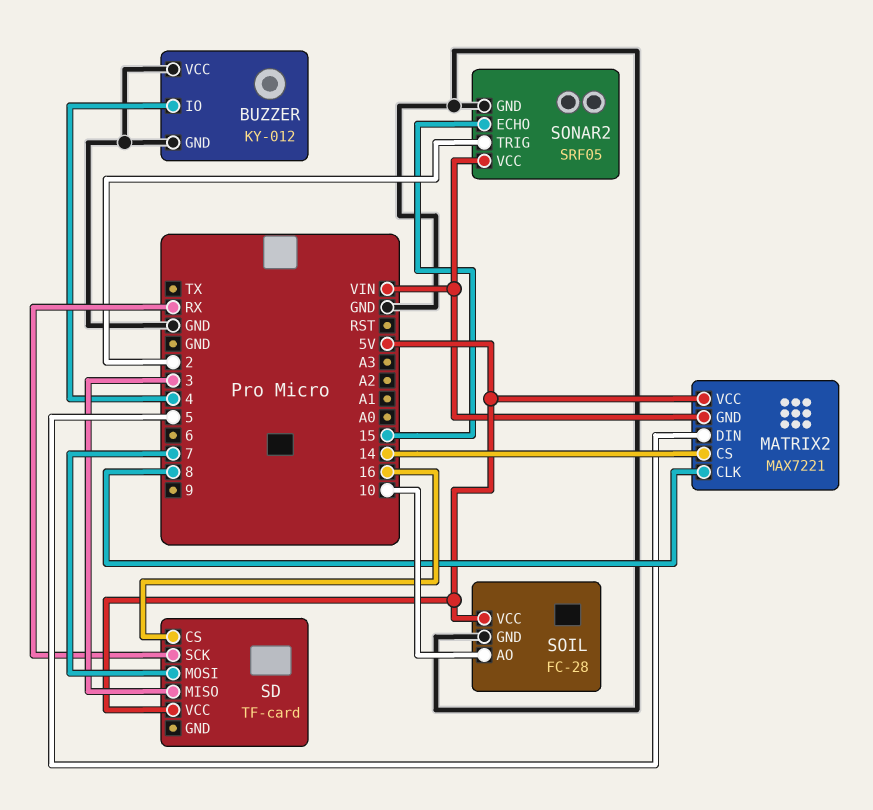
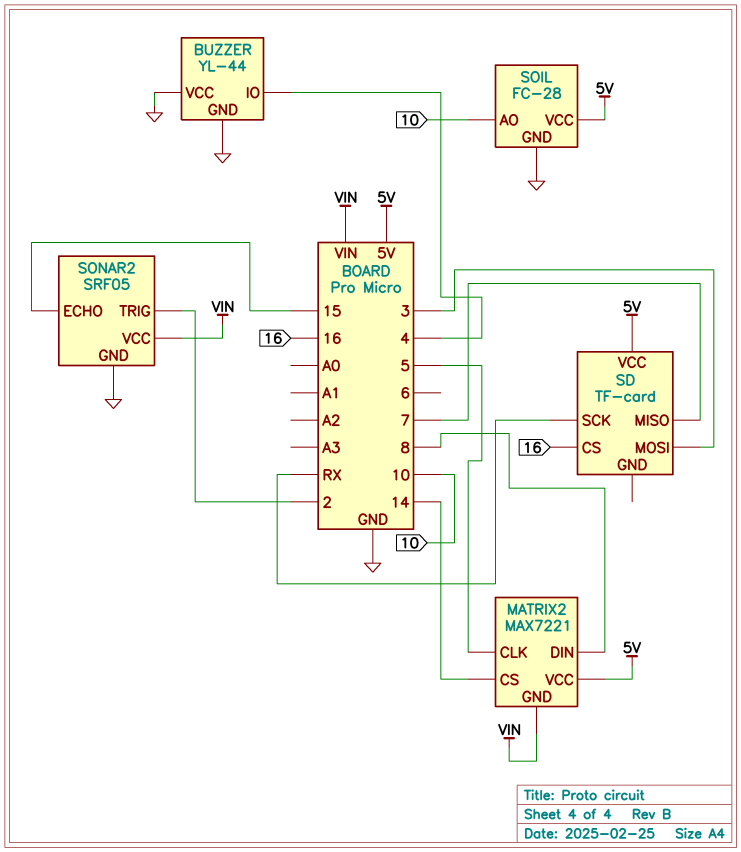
BUZZER: KY-012 -> YL-44
MATRIX2 pin CLK: 8 -> 5
MATRIX2 pin DIN: 5 -> 8
SD pin MISO: 3 -> 7
SD pin MOSI: 7 -> 3

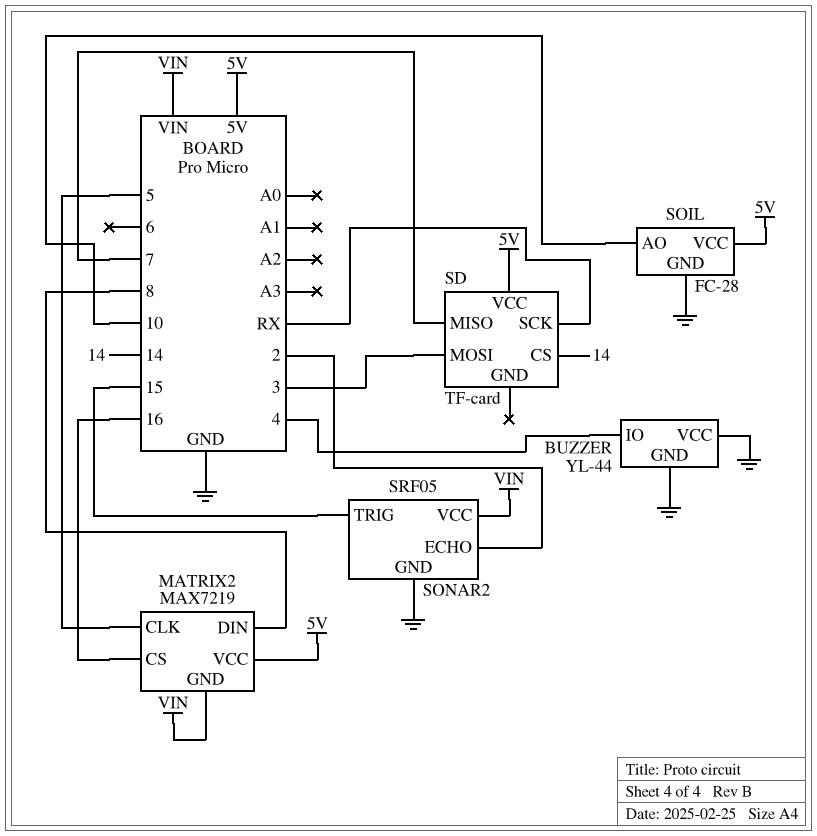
MATRIX2: MAX7221 -> MAX7219
MATRIX2 pin CS: 14 -> 16
SD pin CS: 16 -> 14
SONAR2 pin ECHO: 15 -> 2
SONAR2 pin TRIG: 2 -> 15

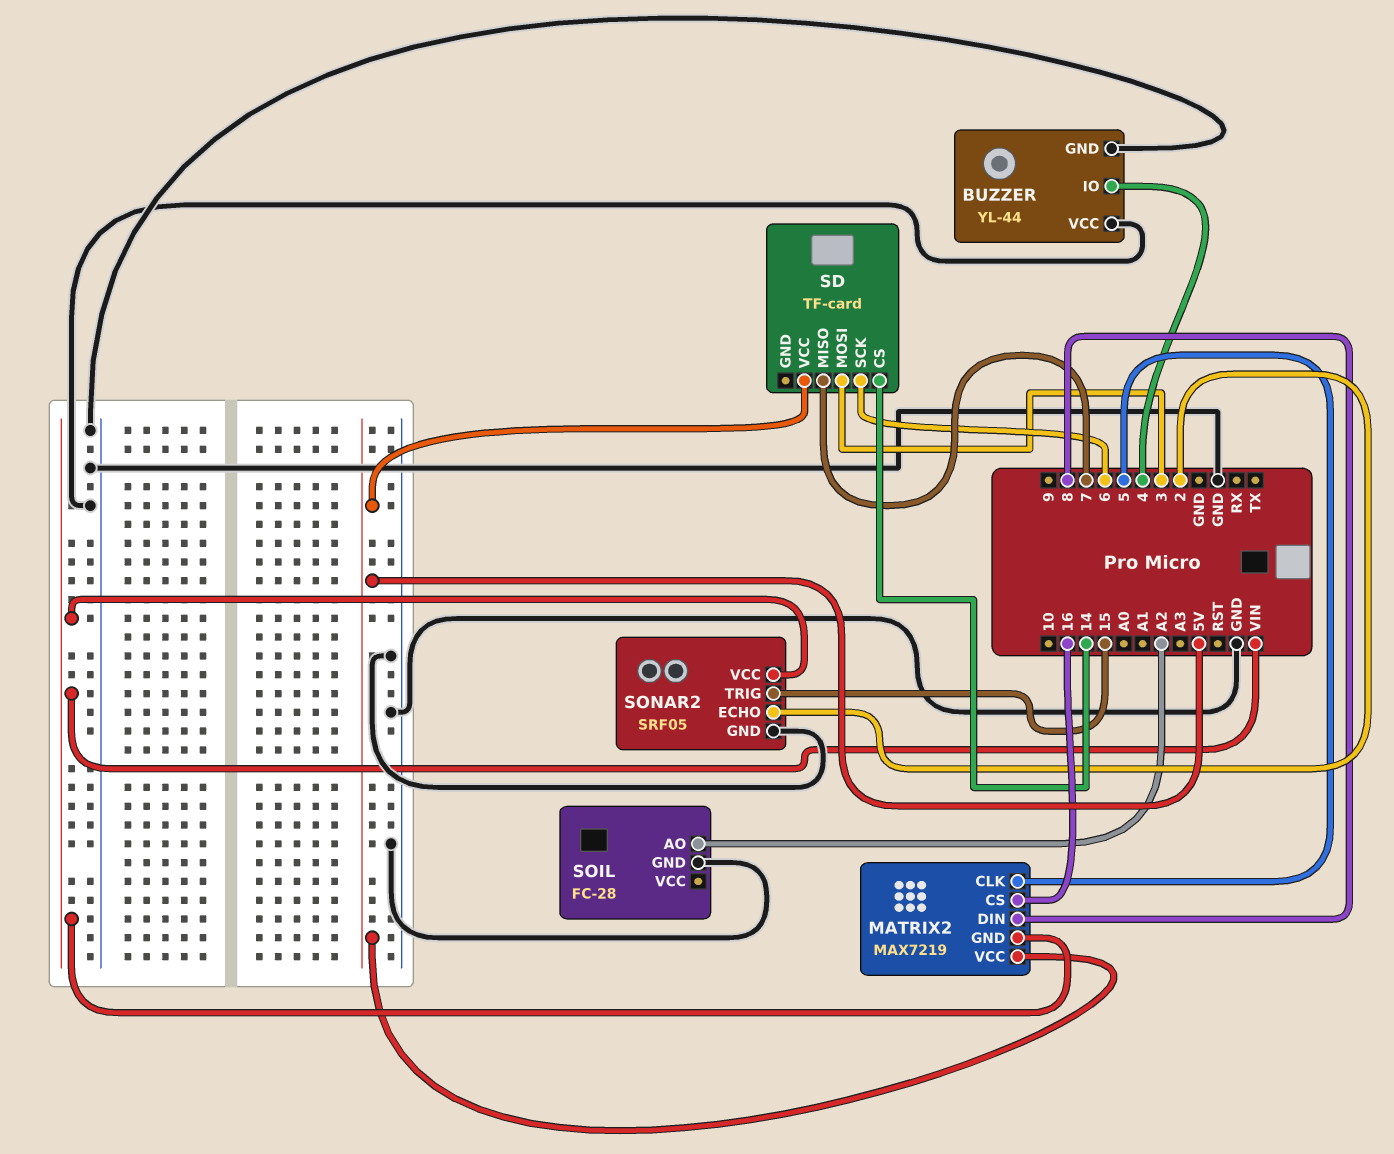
SD pin SCK: RX -> 6
SOIL pin AO: 10 -> A2
SOIL pin VCC: 5V -> none

